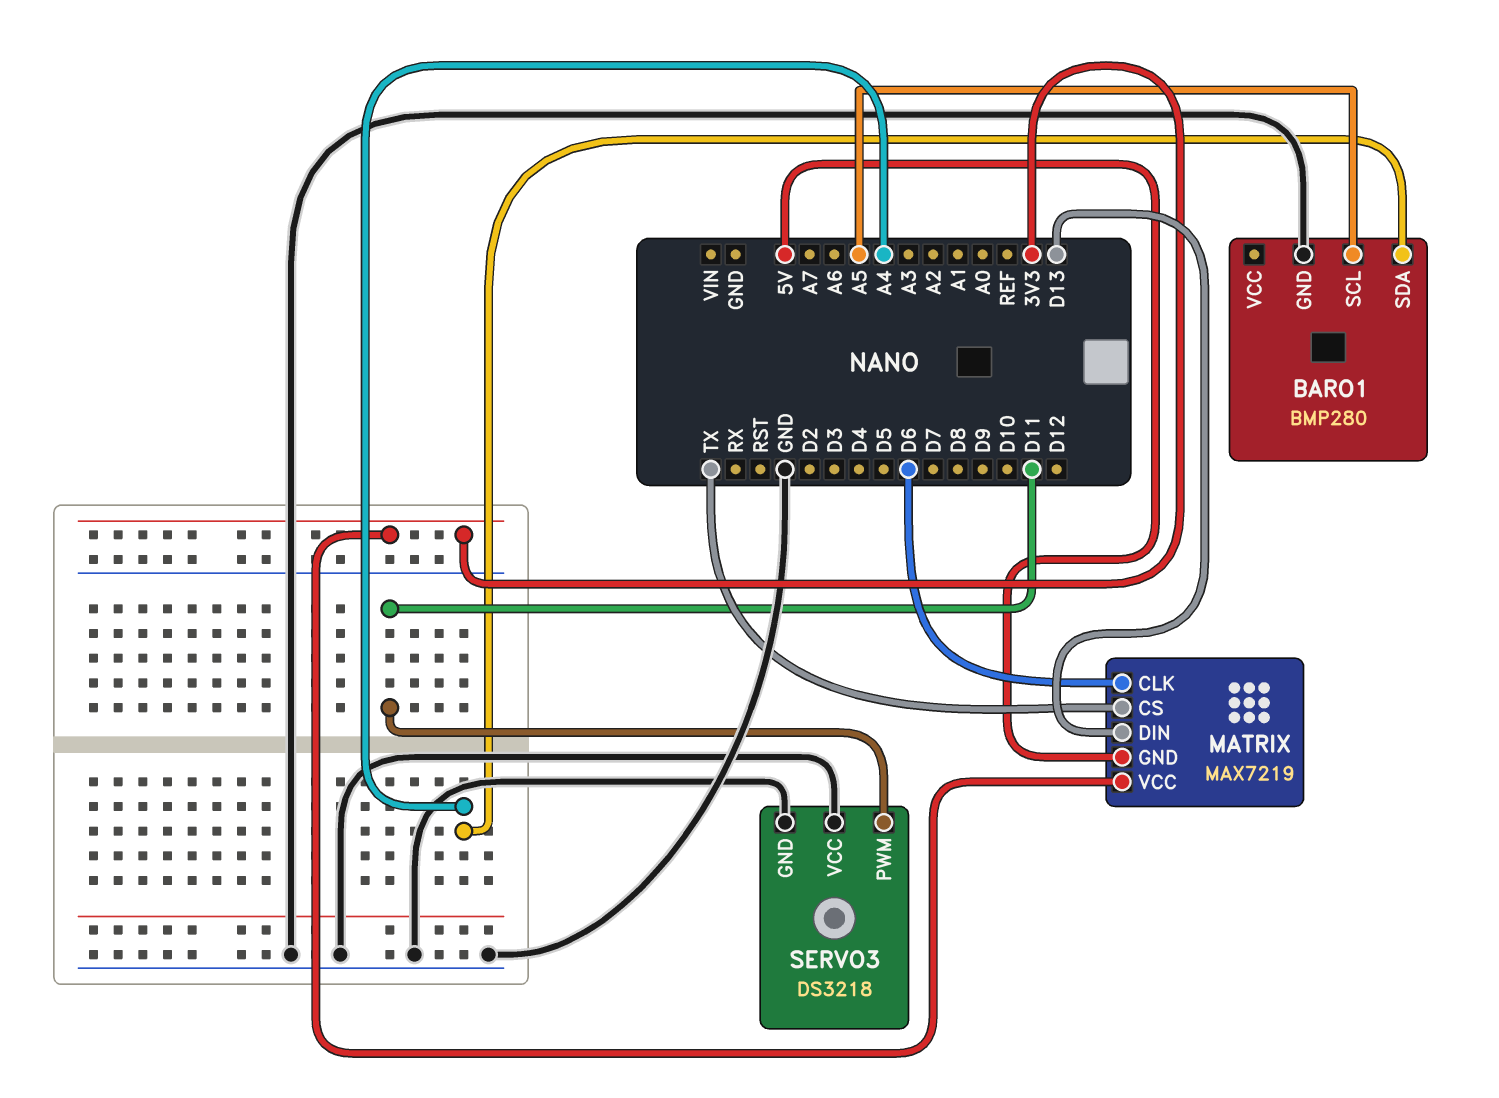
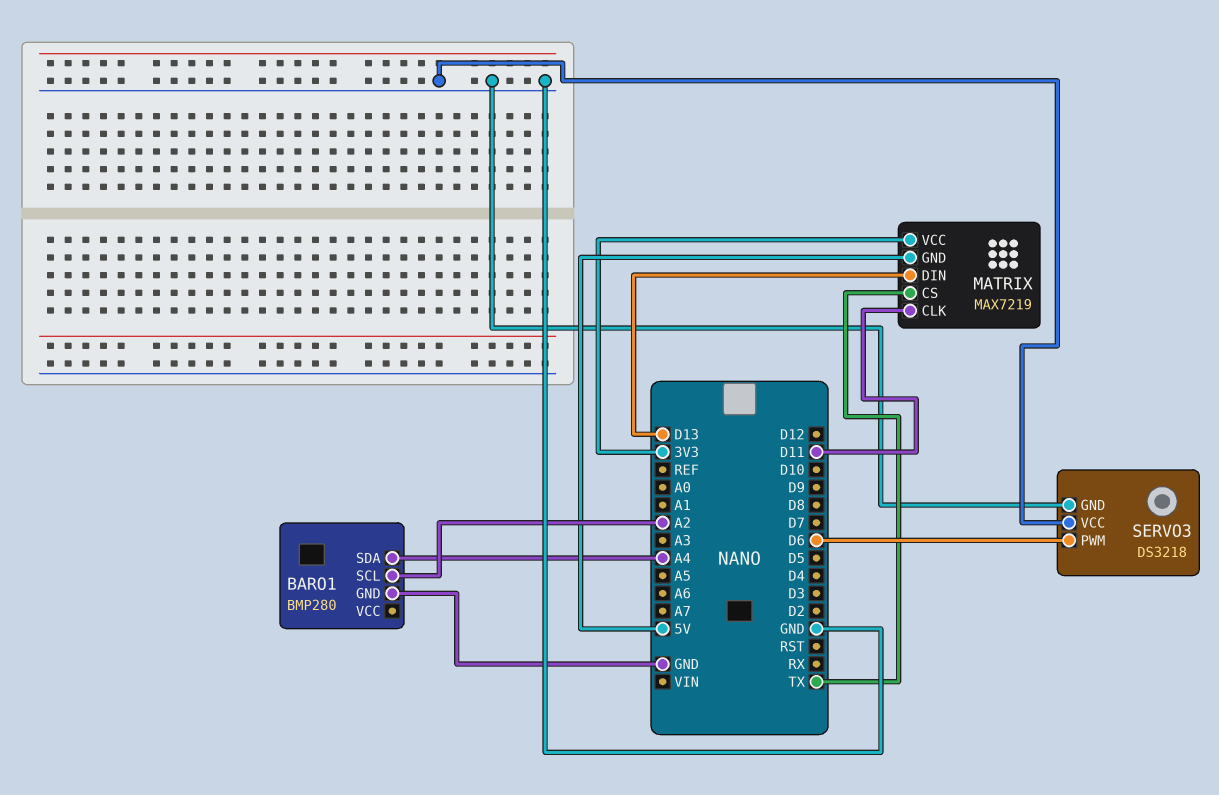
BARO1 pin SCL: A5 -> A2
MATRIX pin CLK: D6 -> D11
SERVO3 pin PWM: D11 -> D6

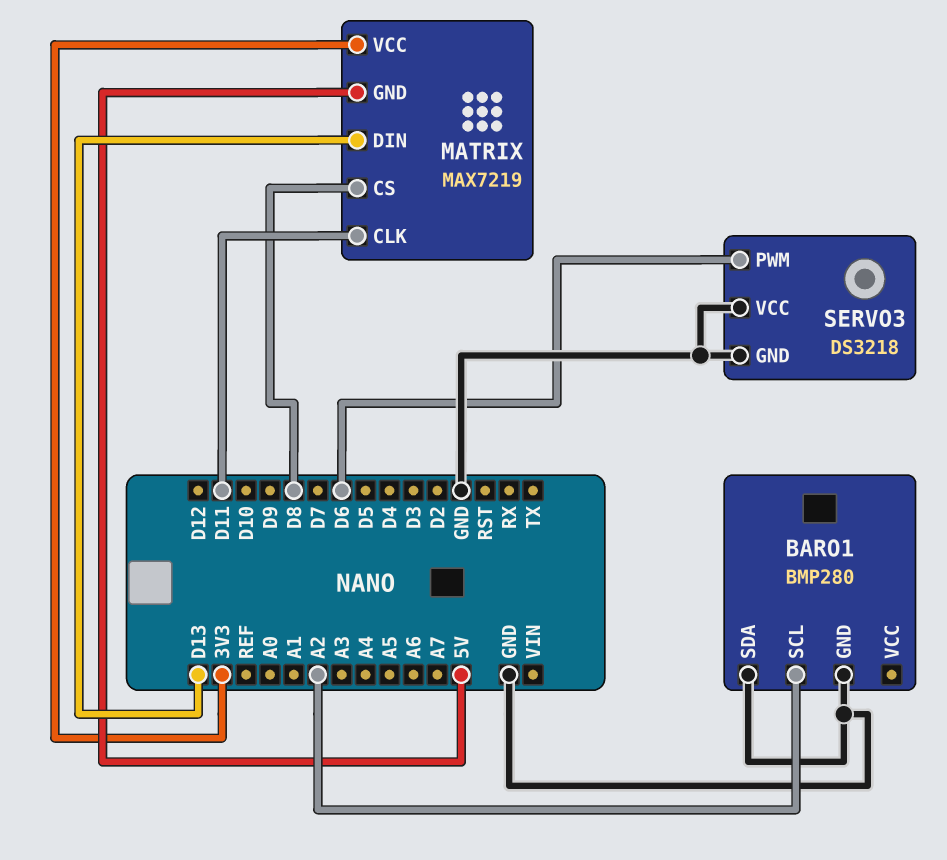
BARO1 pin SDA: A4 -> GND
MATRIX pin CS: TX -> D8

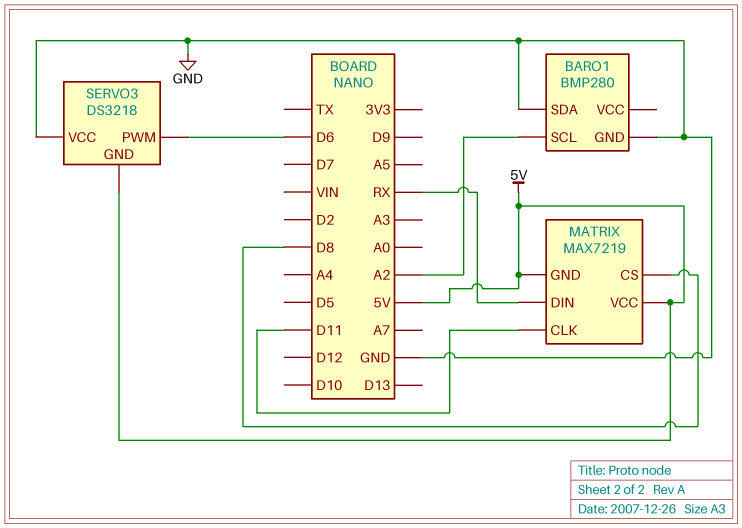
MATRIX pin DIN: D13 -> RX
MATRIX pin VCC: 3V3 -> 5V
SERVO3 pin GND: GND -> 5V

